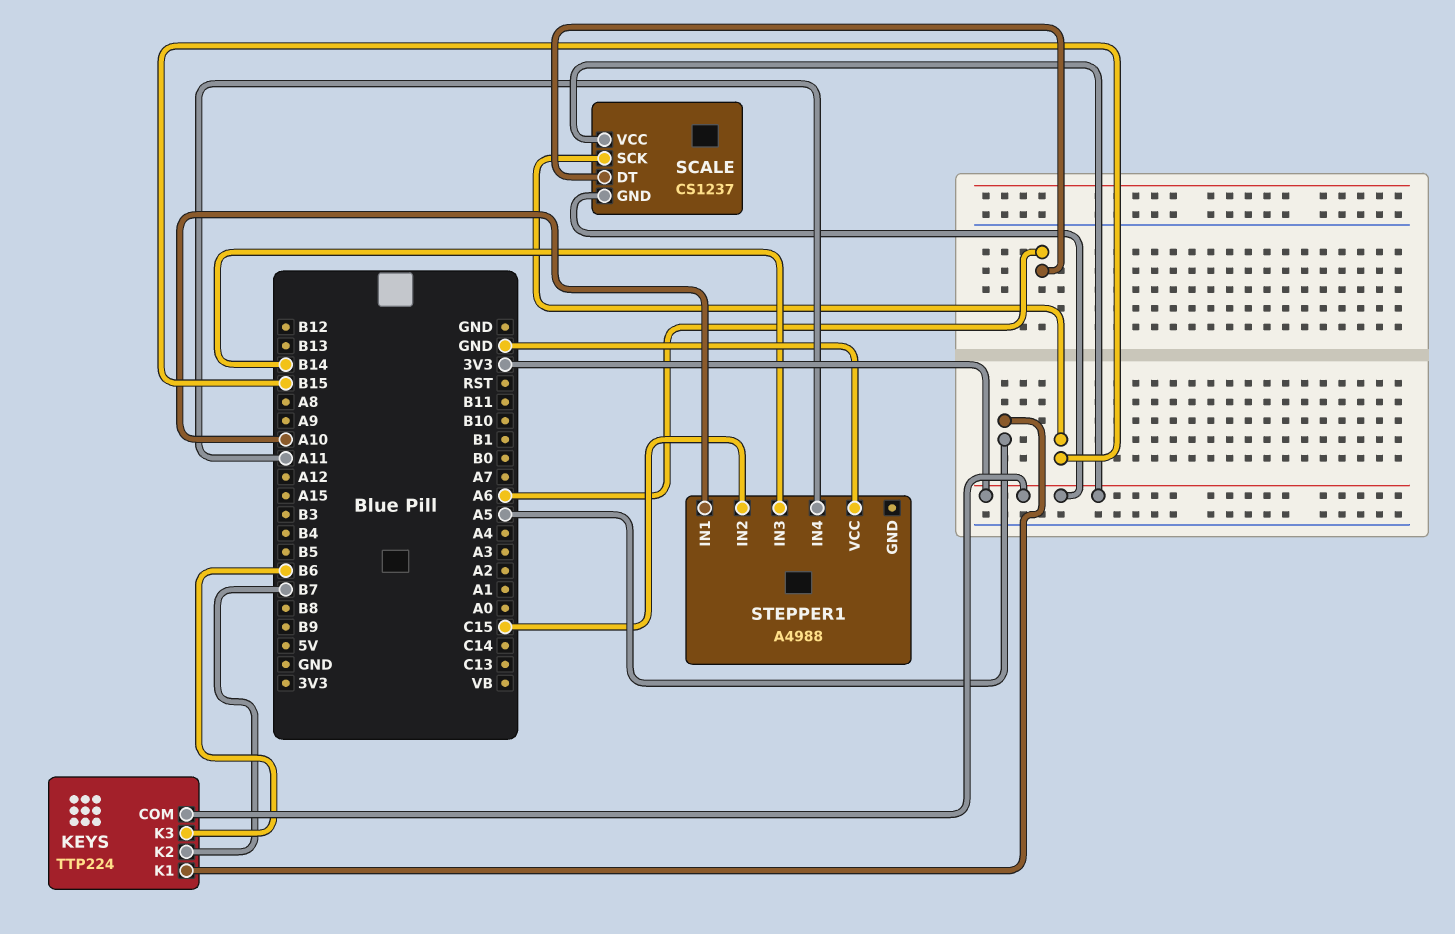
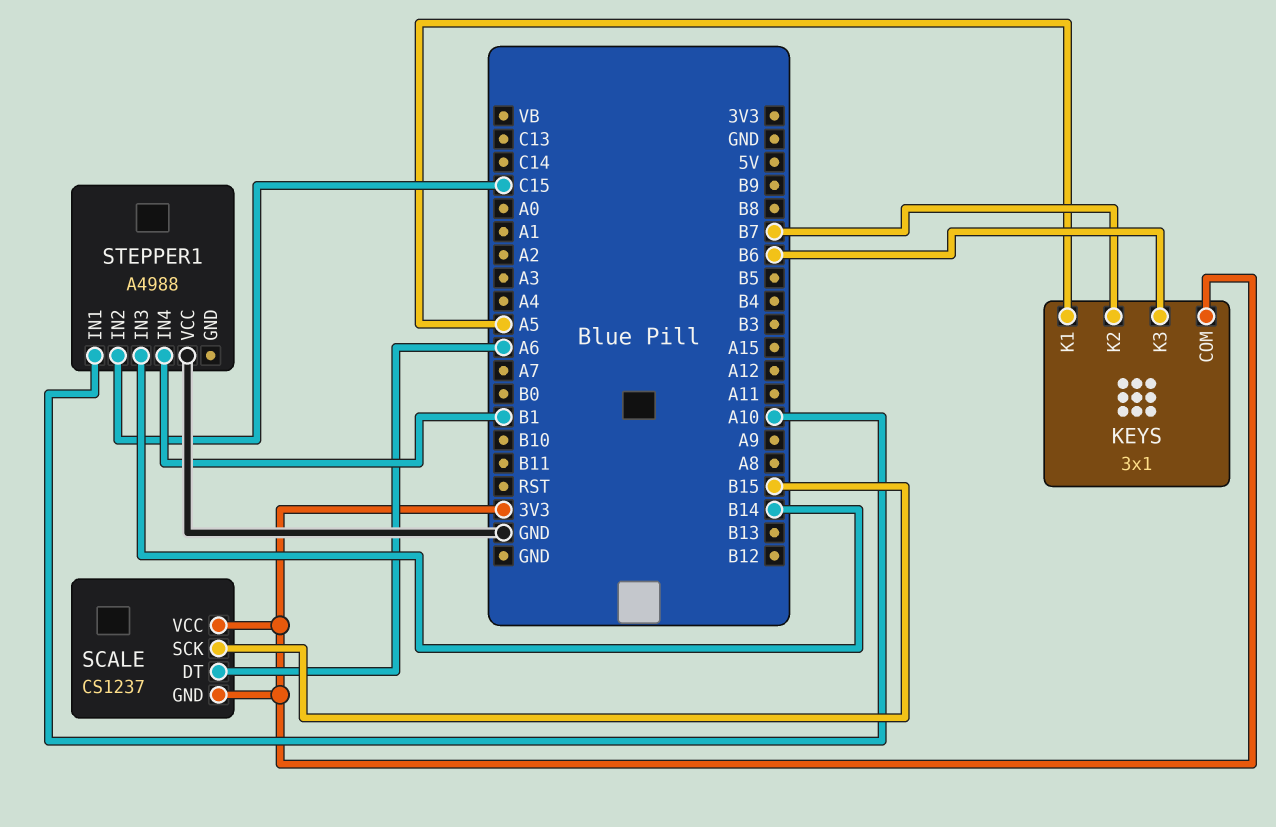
KEYS: TTP224 -> 3x1
STEPPER1 pin IN4: A11 -> B1

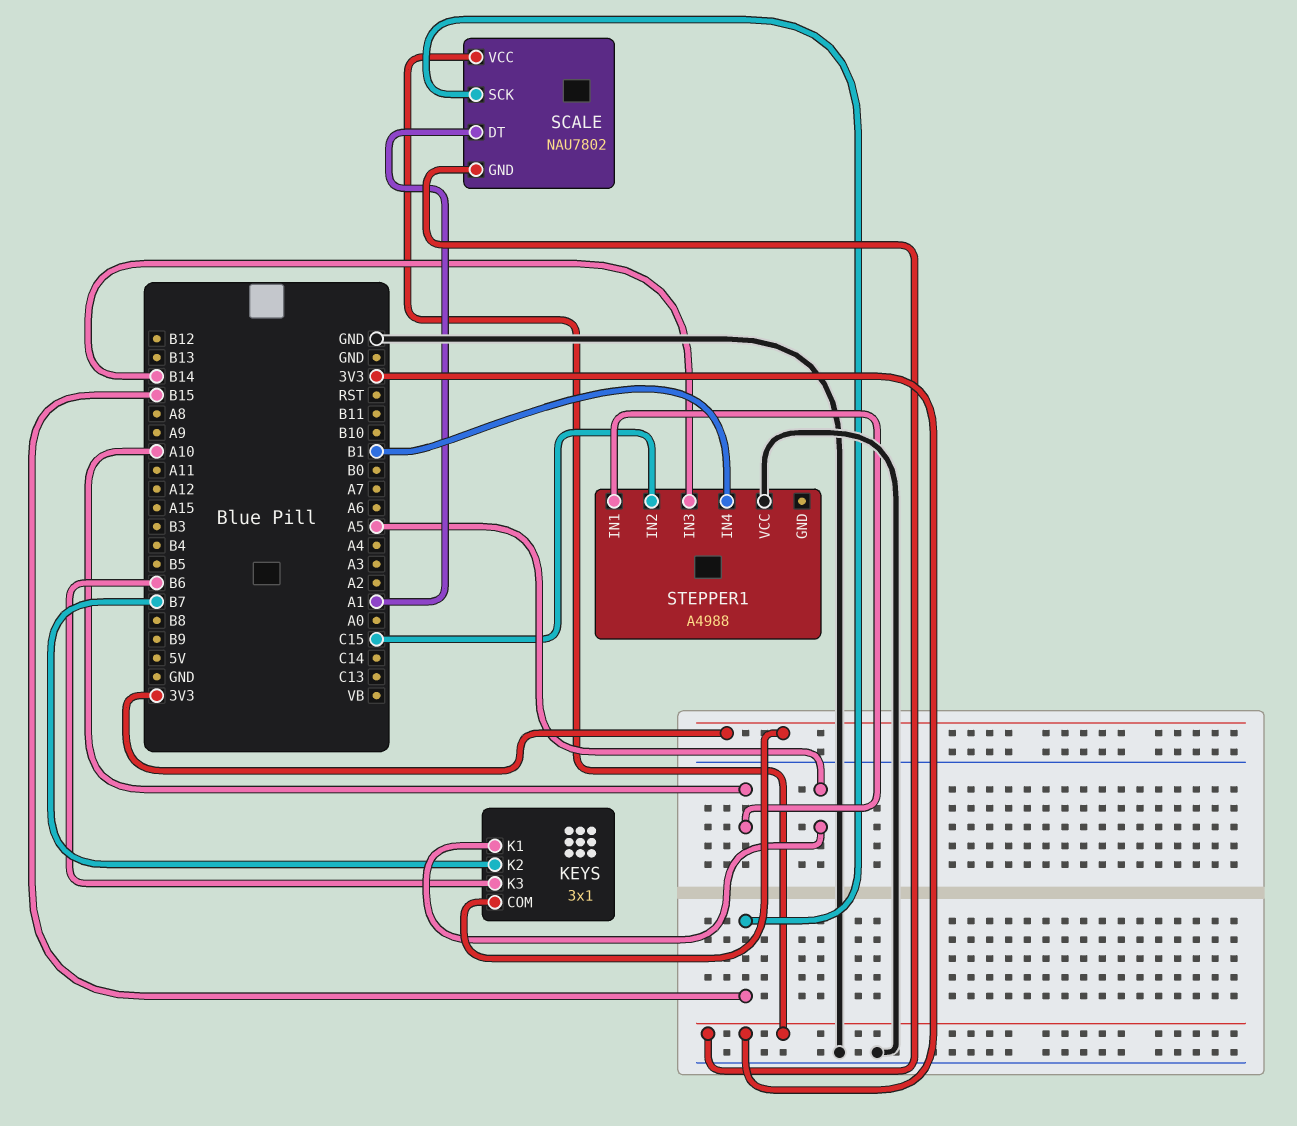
SCALE: CS1237 -> NAU7802
SCALE pin DT: A6 -> A1

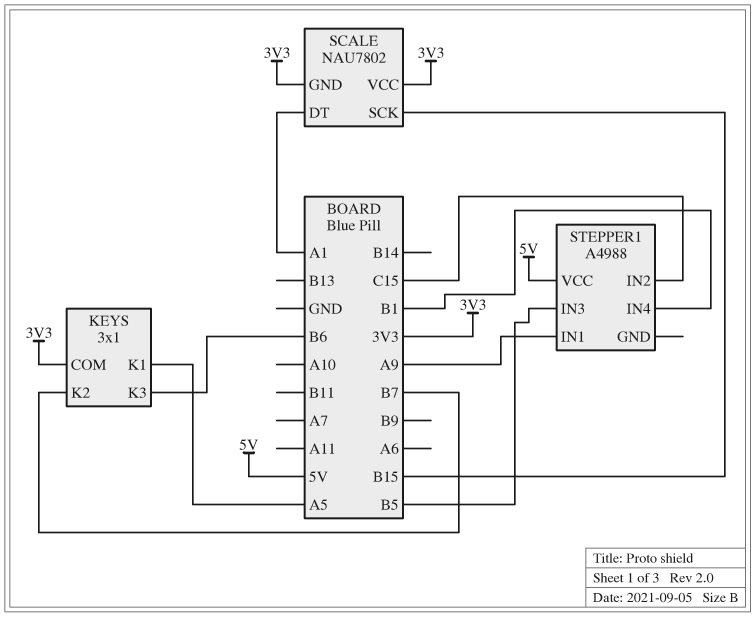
STEPPER1 pin IN1: A10 -> A9
STEPPER1 pin IN3: B14 -> B5
STEPPER1 pin VCC: GND -> 5V

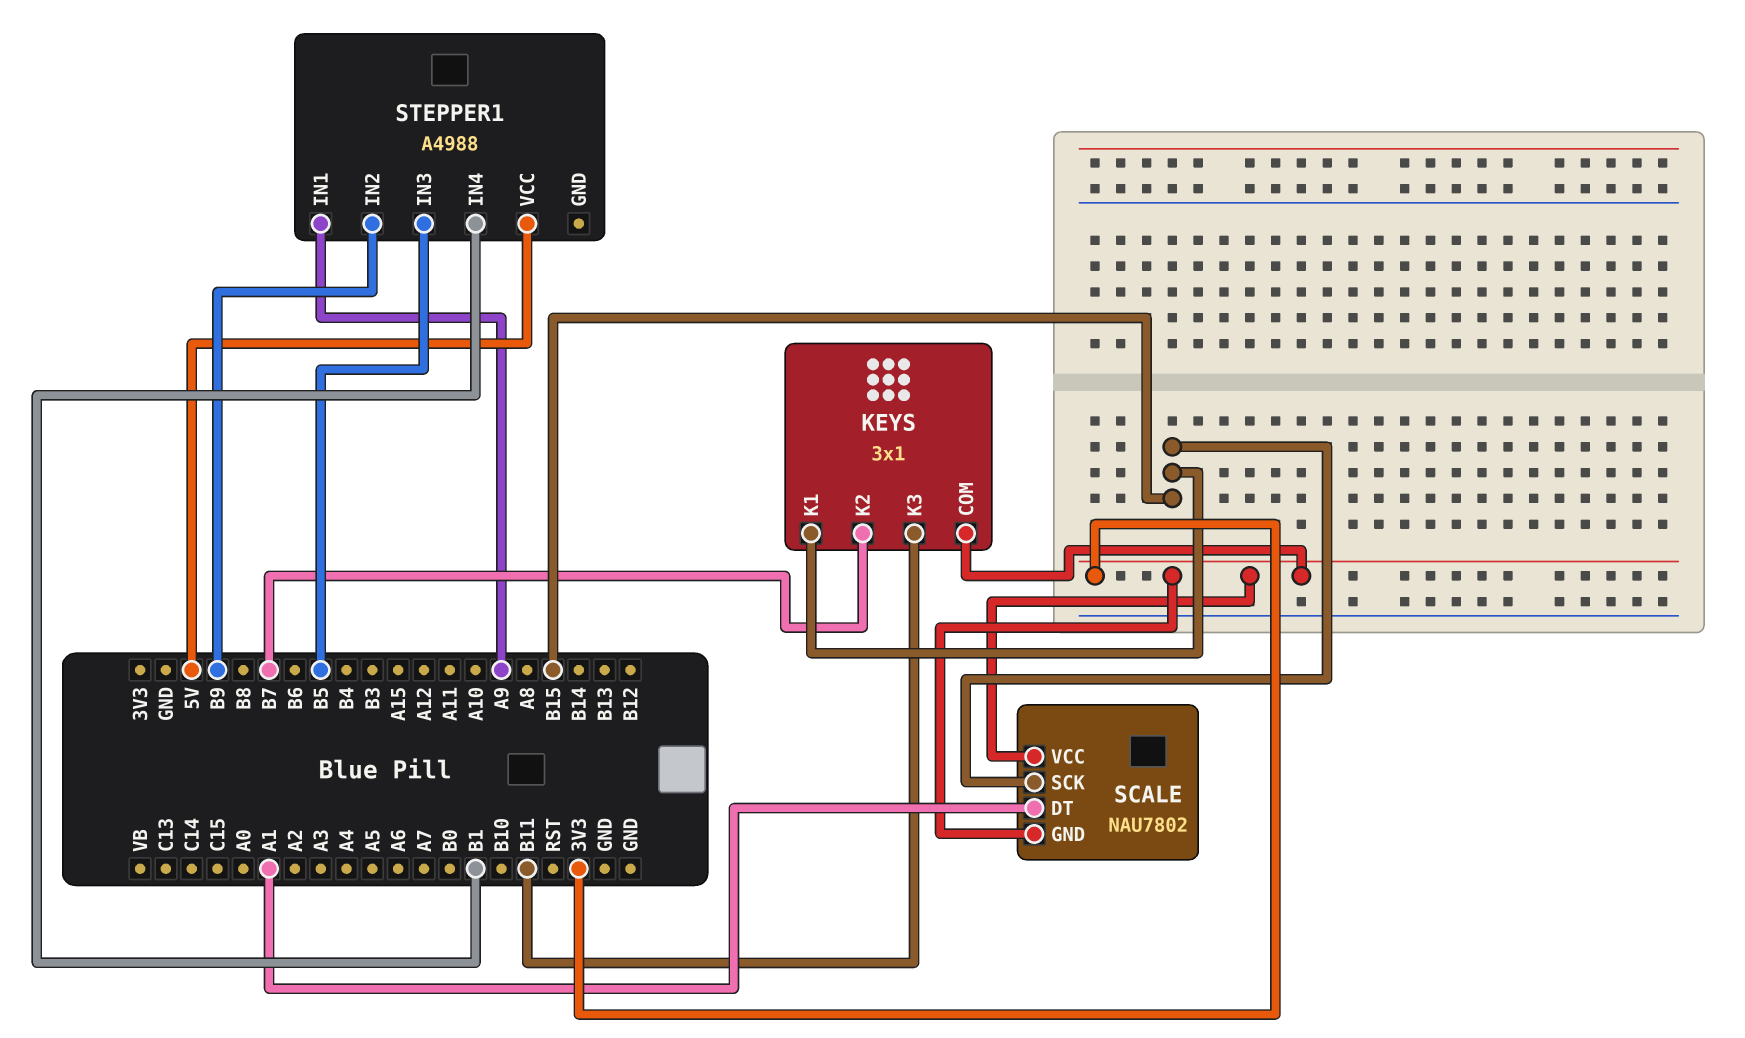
KEYS pin K1: A5 -> B15
KEYS pin K3: B6 -> B11
STEPPER1 pin IN2: C15 -> B9

